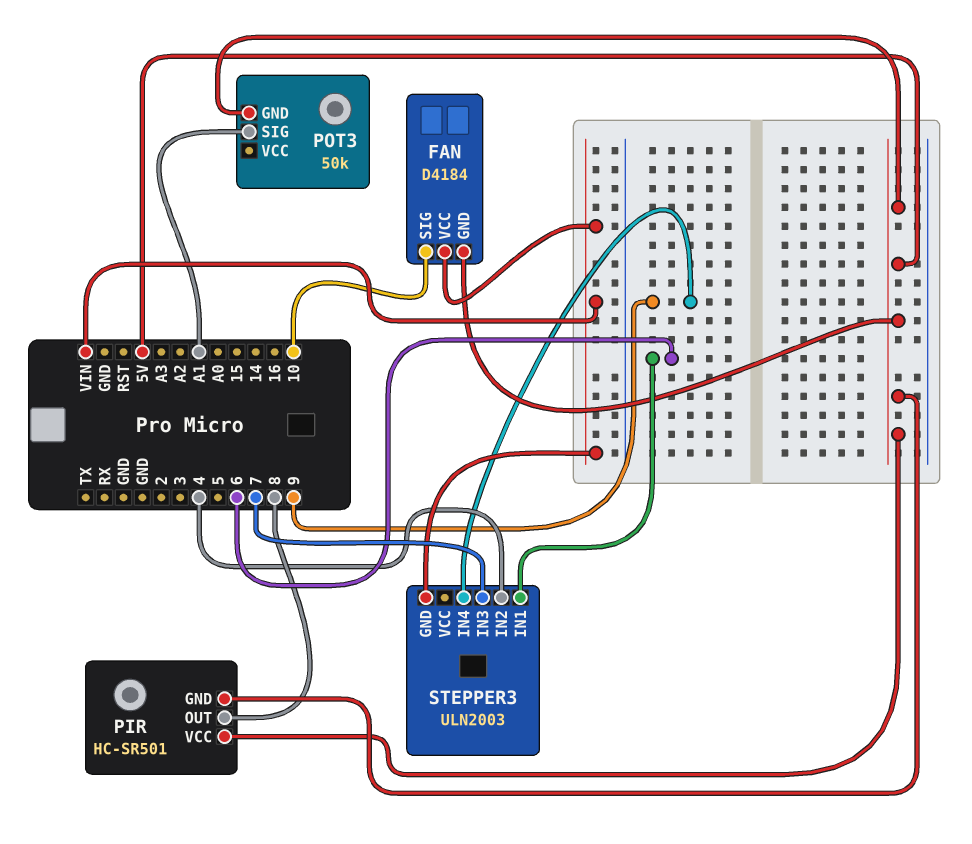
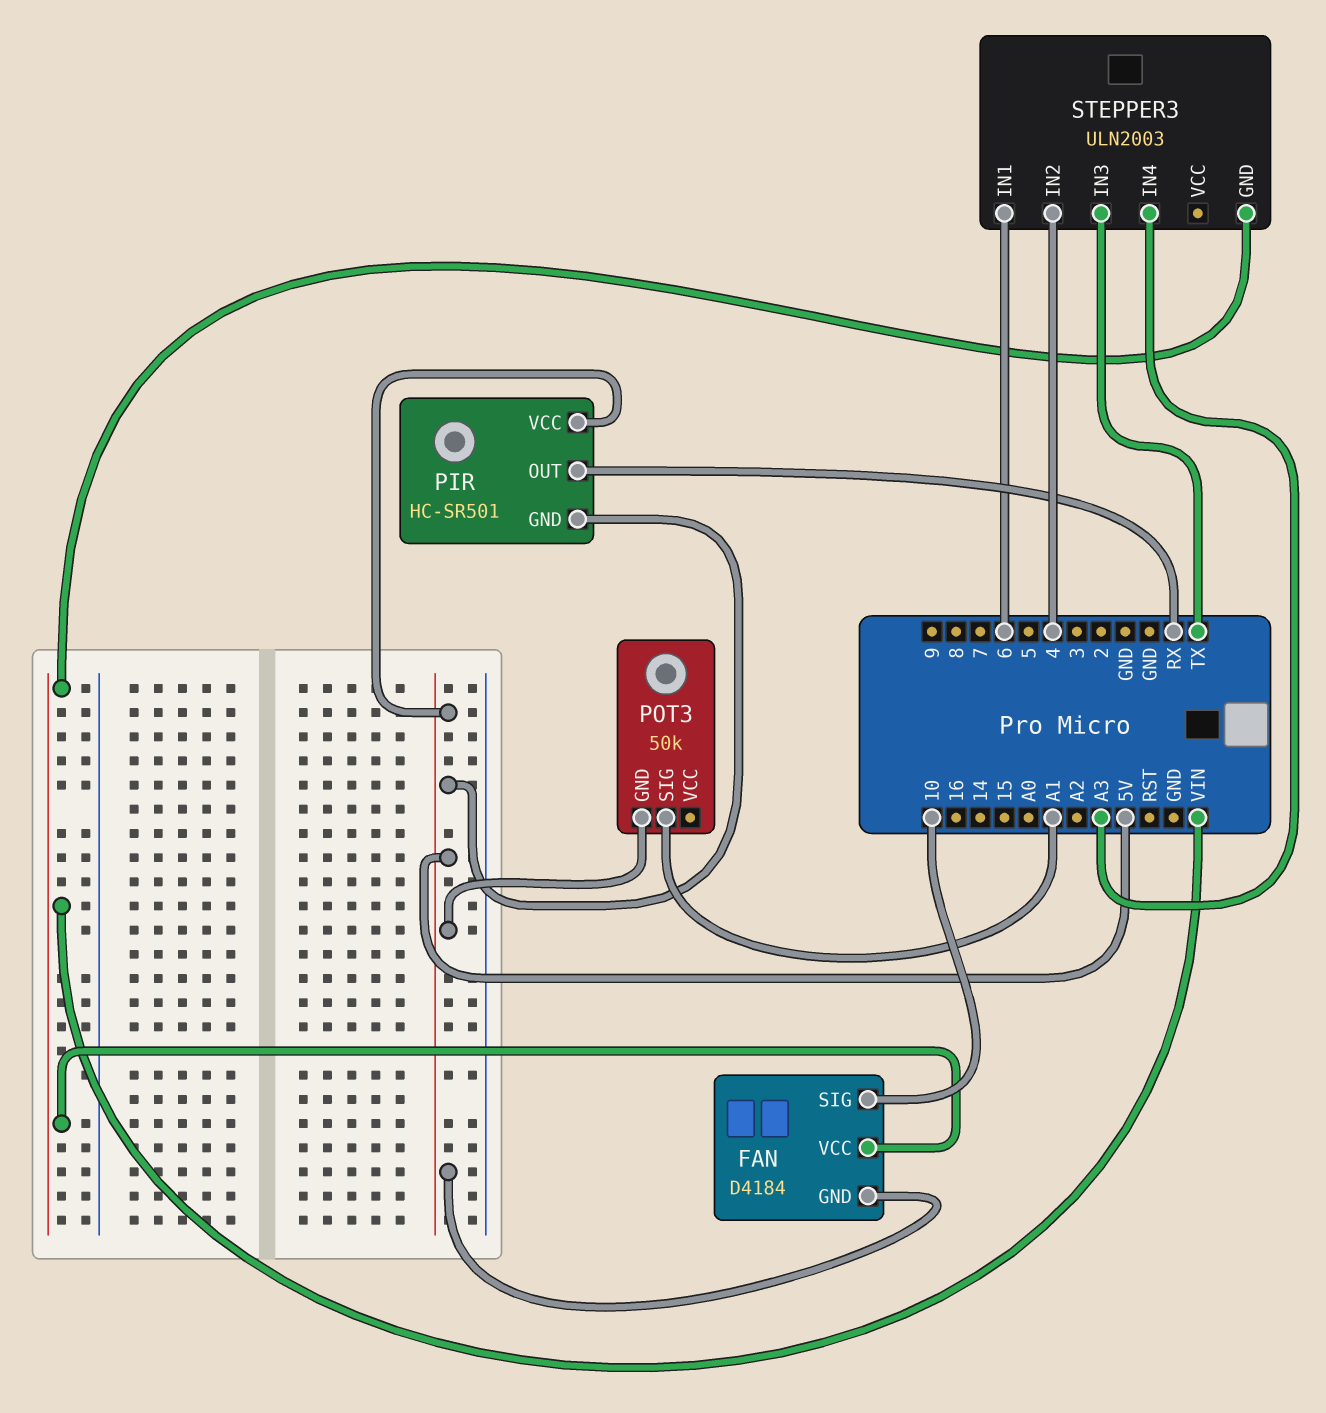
PIR pin OUT: 8 -> RX
STEPPER3 pin IN3: 7 -> TX
STEPPER3 pin IN4: 9 -> A3

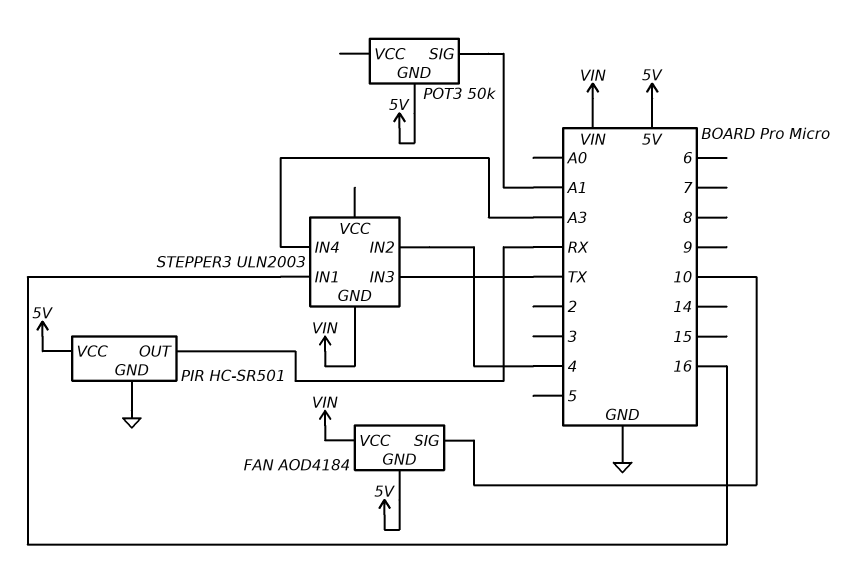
FAN: D4184 -> AOD4184
PIR pin GND: 5V -> GND
STEPPER3 pin IN1: 6 -> 16

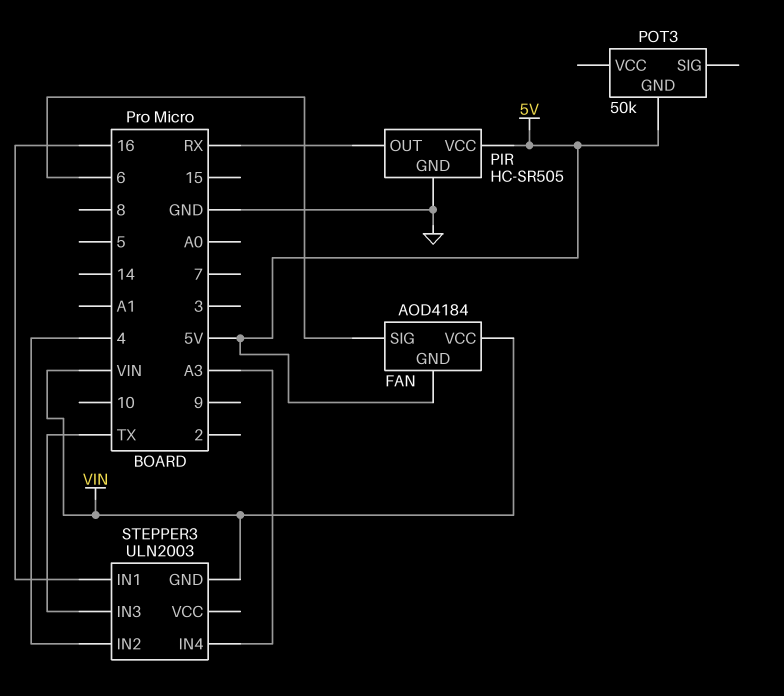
FAN pin SIG: 10 -> 6
PIR: HC-SR501 -> HC-SR505
POT3 pin SIG: A1 -> none

